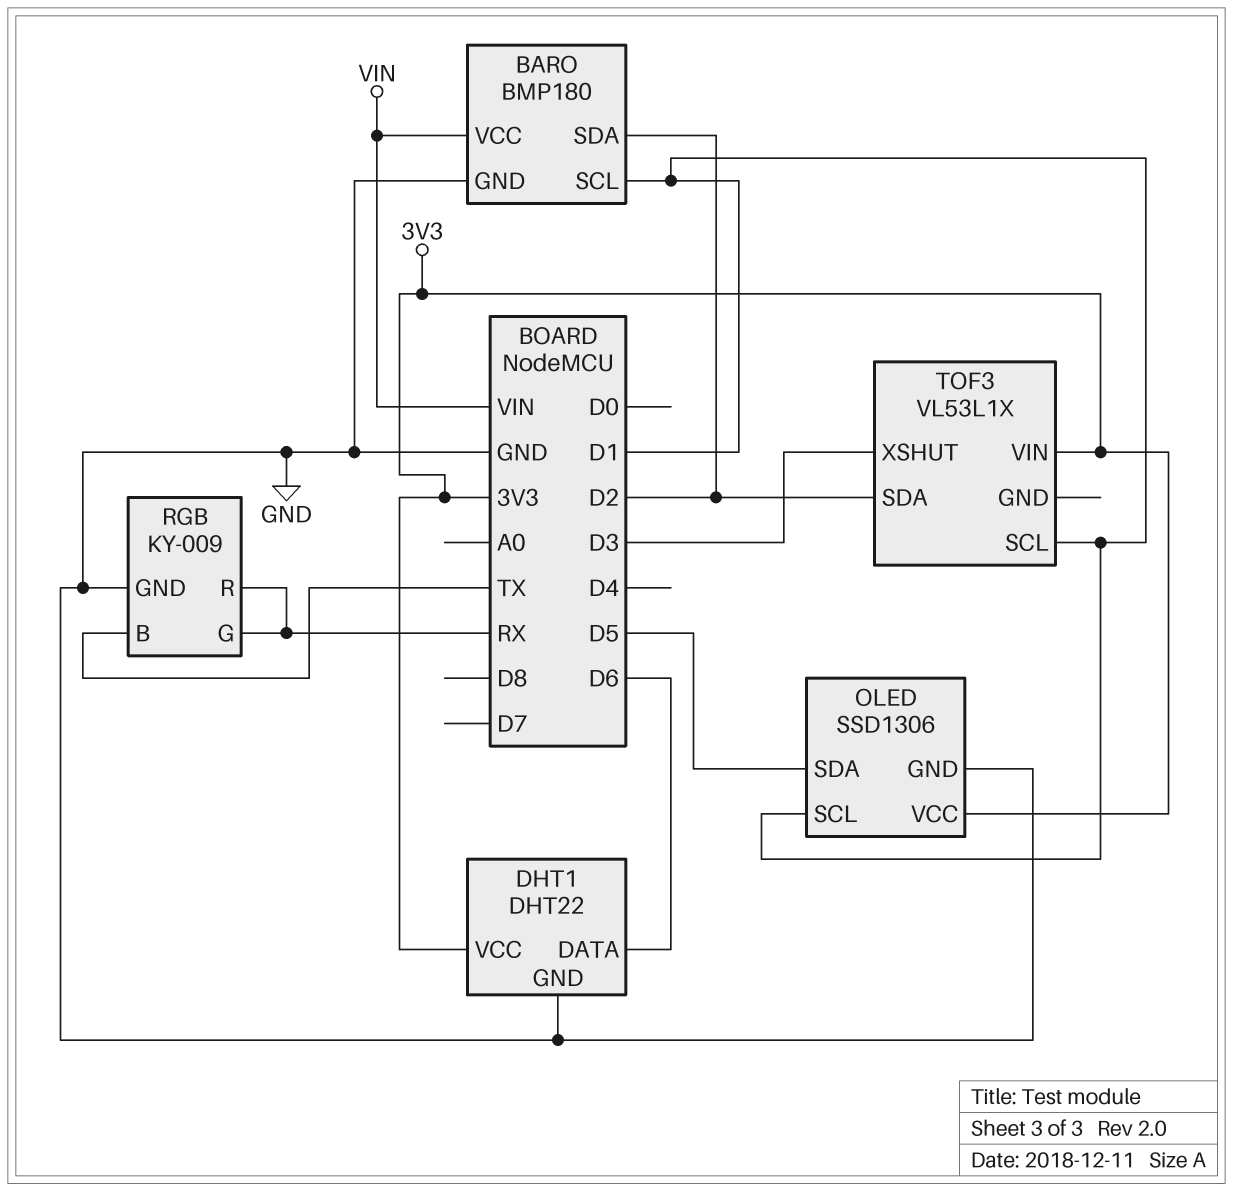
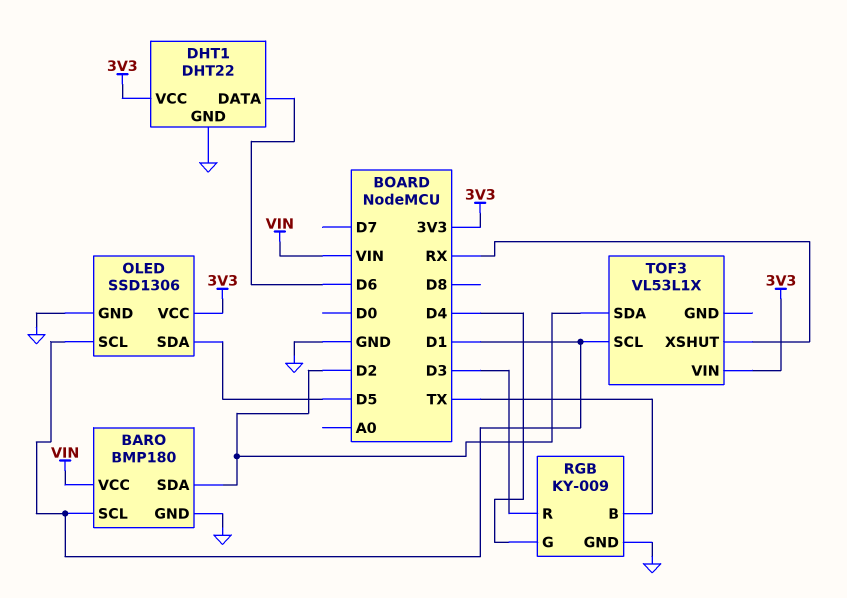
RGB pin G: RX -> D4
RGB pin R: RX -> D3
TOF3 pin XSHUT: D3 -> RX

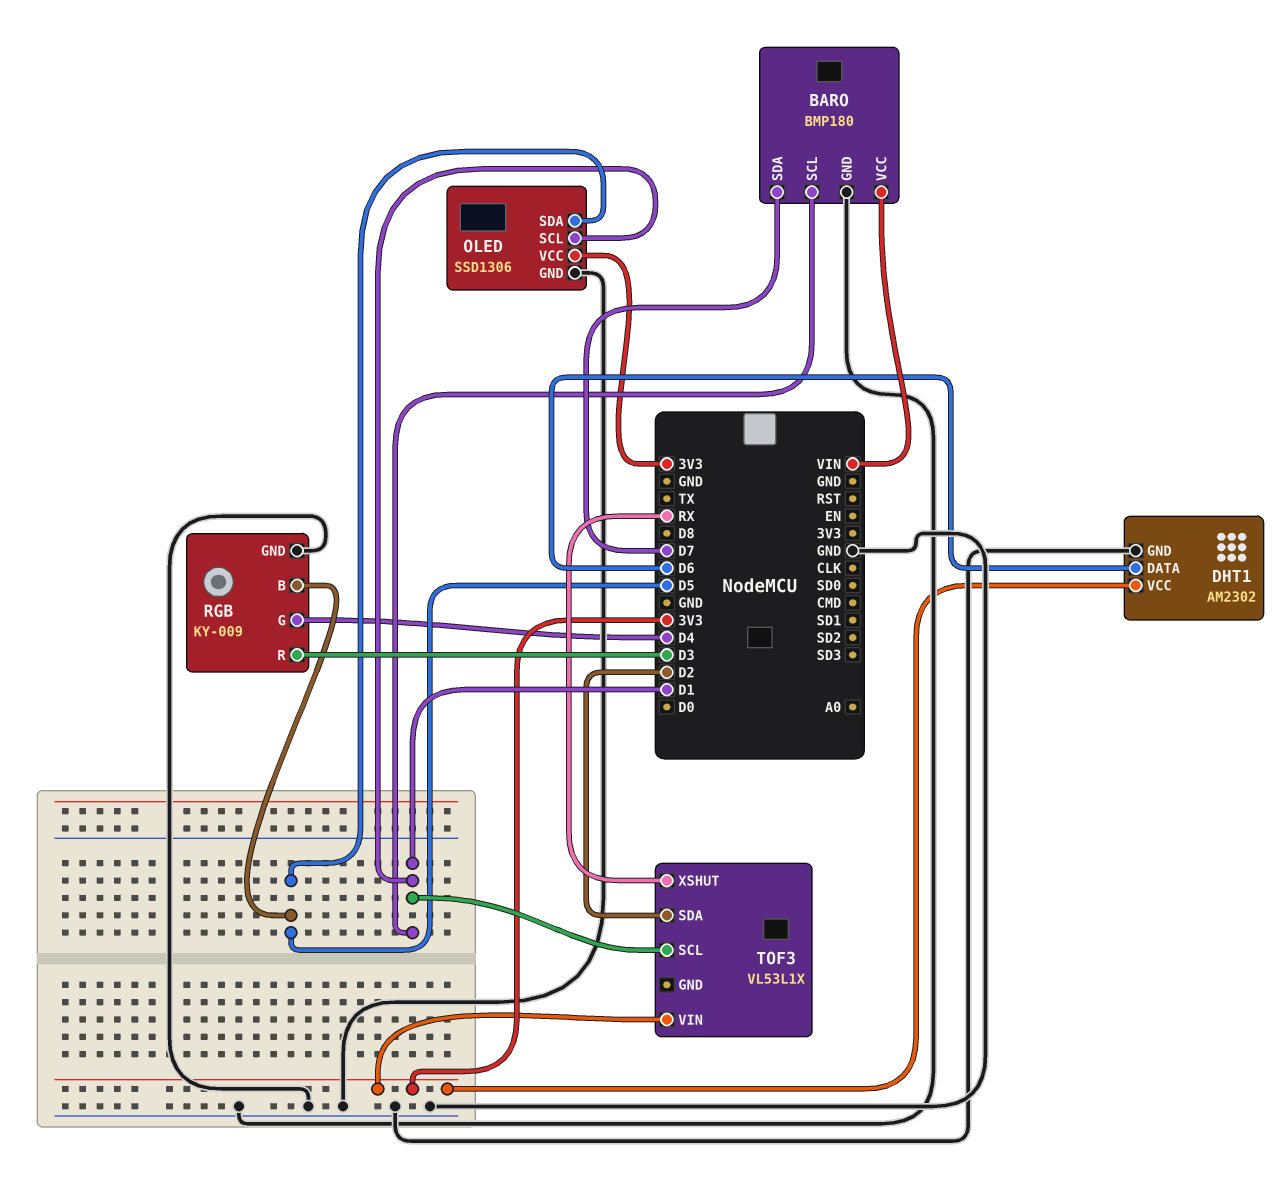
BARO pin SDA: D2 -> D7
DHT1: DHT22 -> AM2302
RGB pin B: TX -> D5

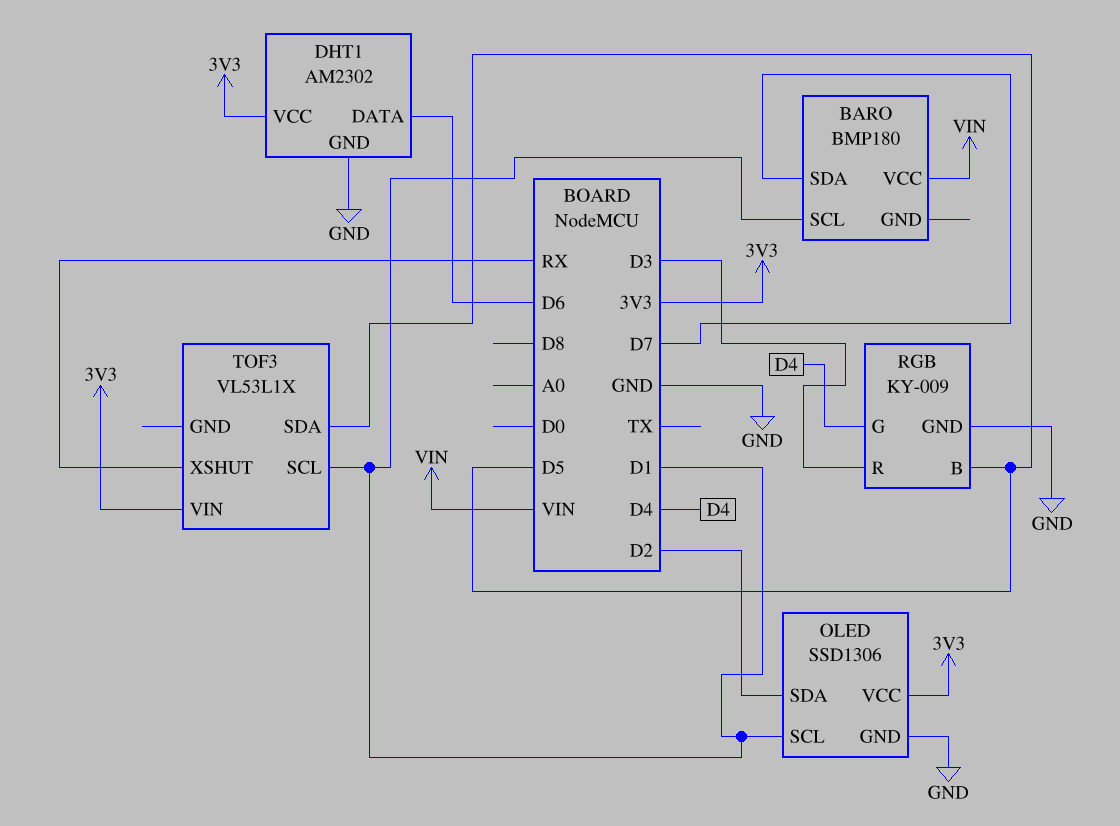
BARO pin GND: GND -> none
OLED pin SDA: D5 -> D2
TOF3 pin SDA: D2 -> D5

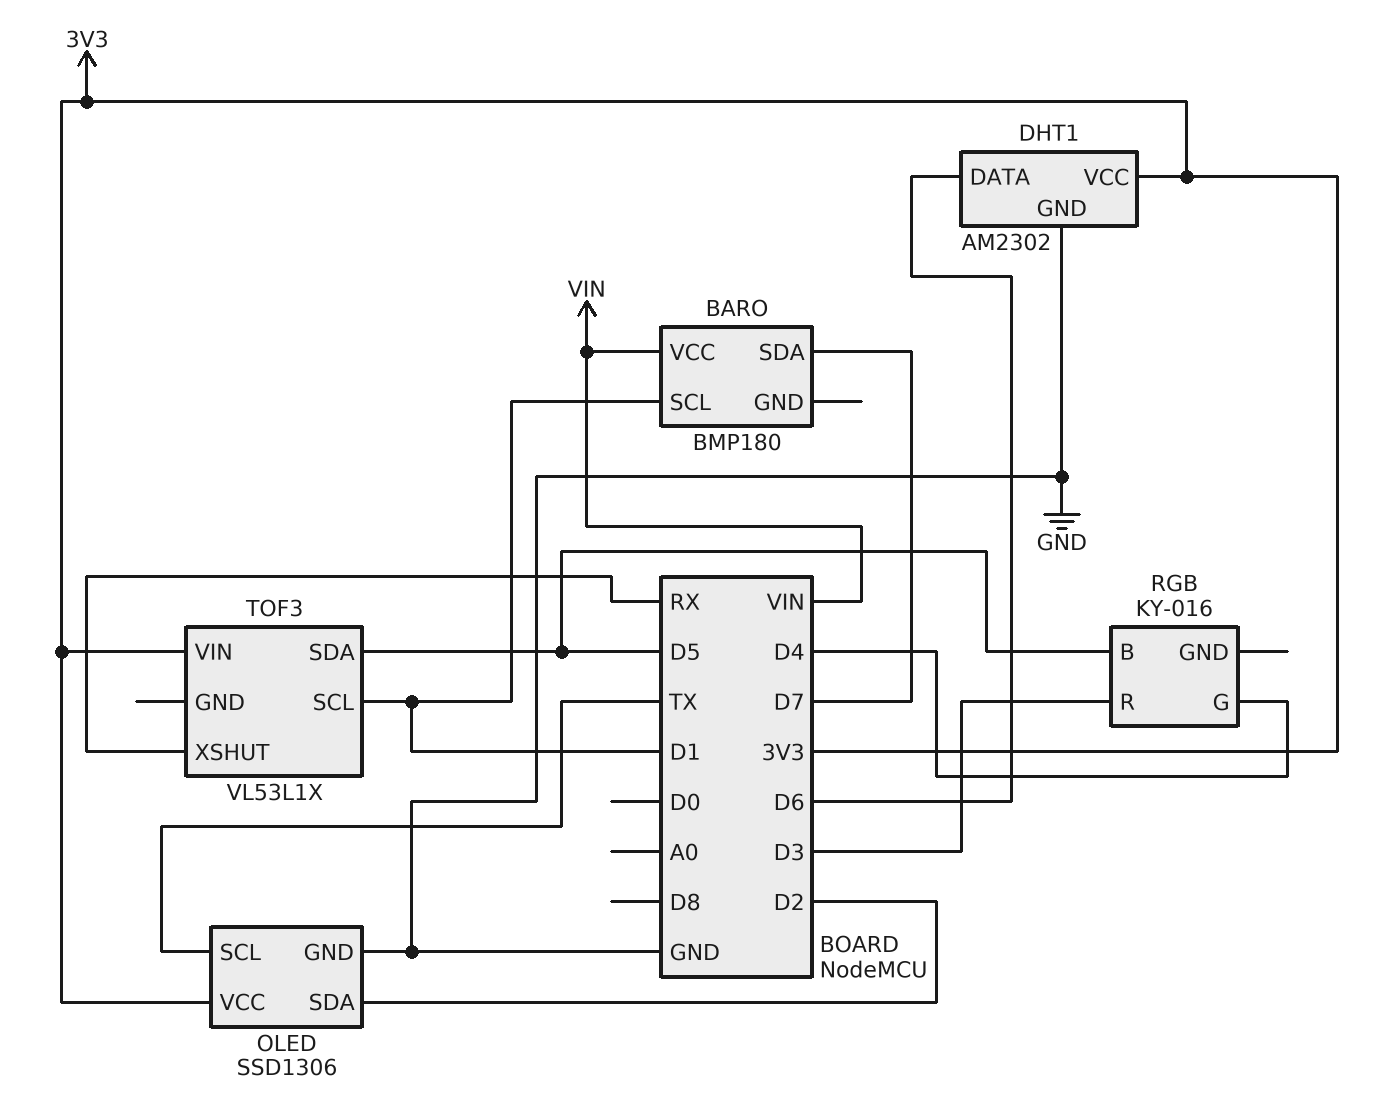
OLED pin SCL: D1 -> TX
RGB: KY-009 -> KY-016
RGB pin GND: GND -> none

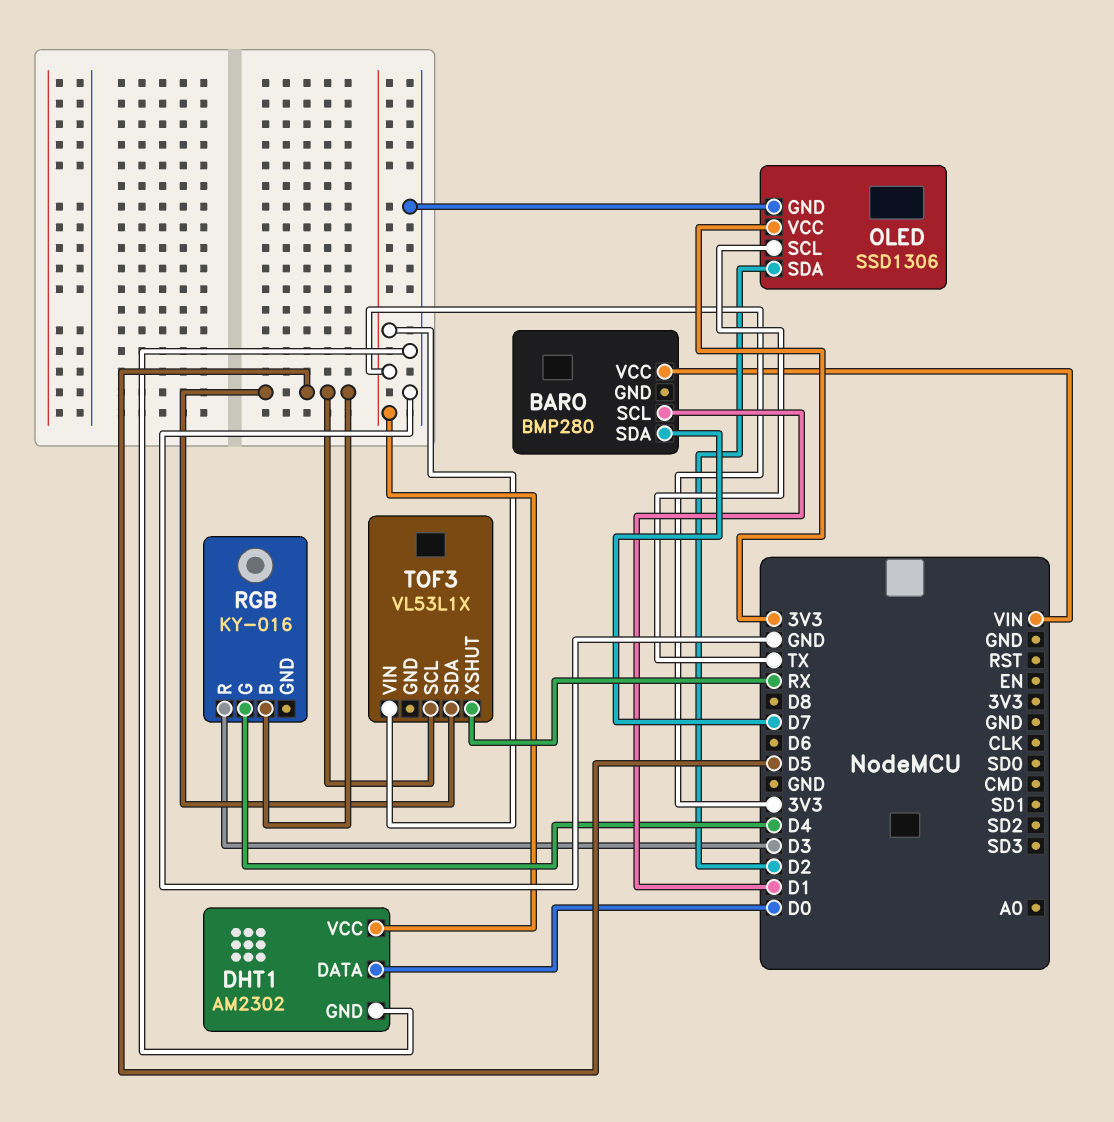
BARO: BMP180 -> BMP280
DHT1 pin DATA: D6 -> D0
TOF3 pin SCL: D1 -> D5

